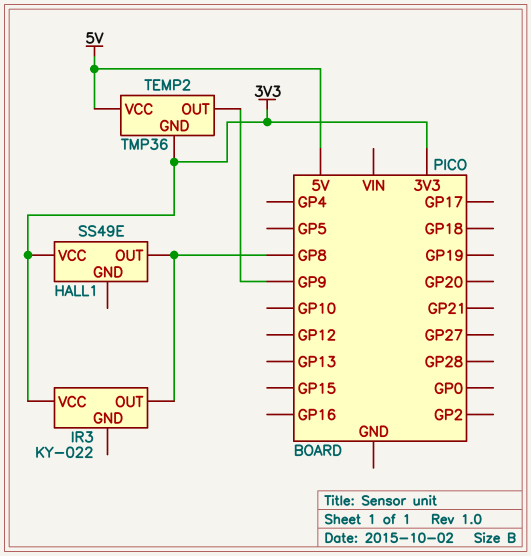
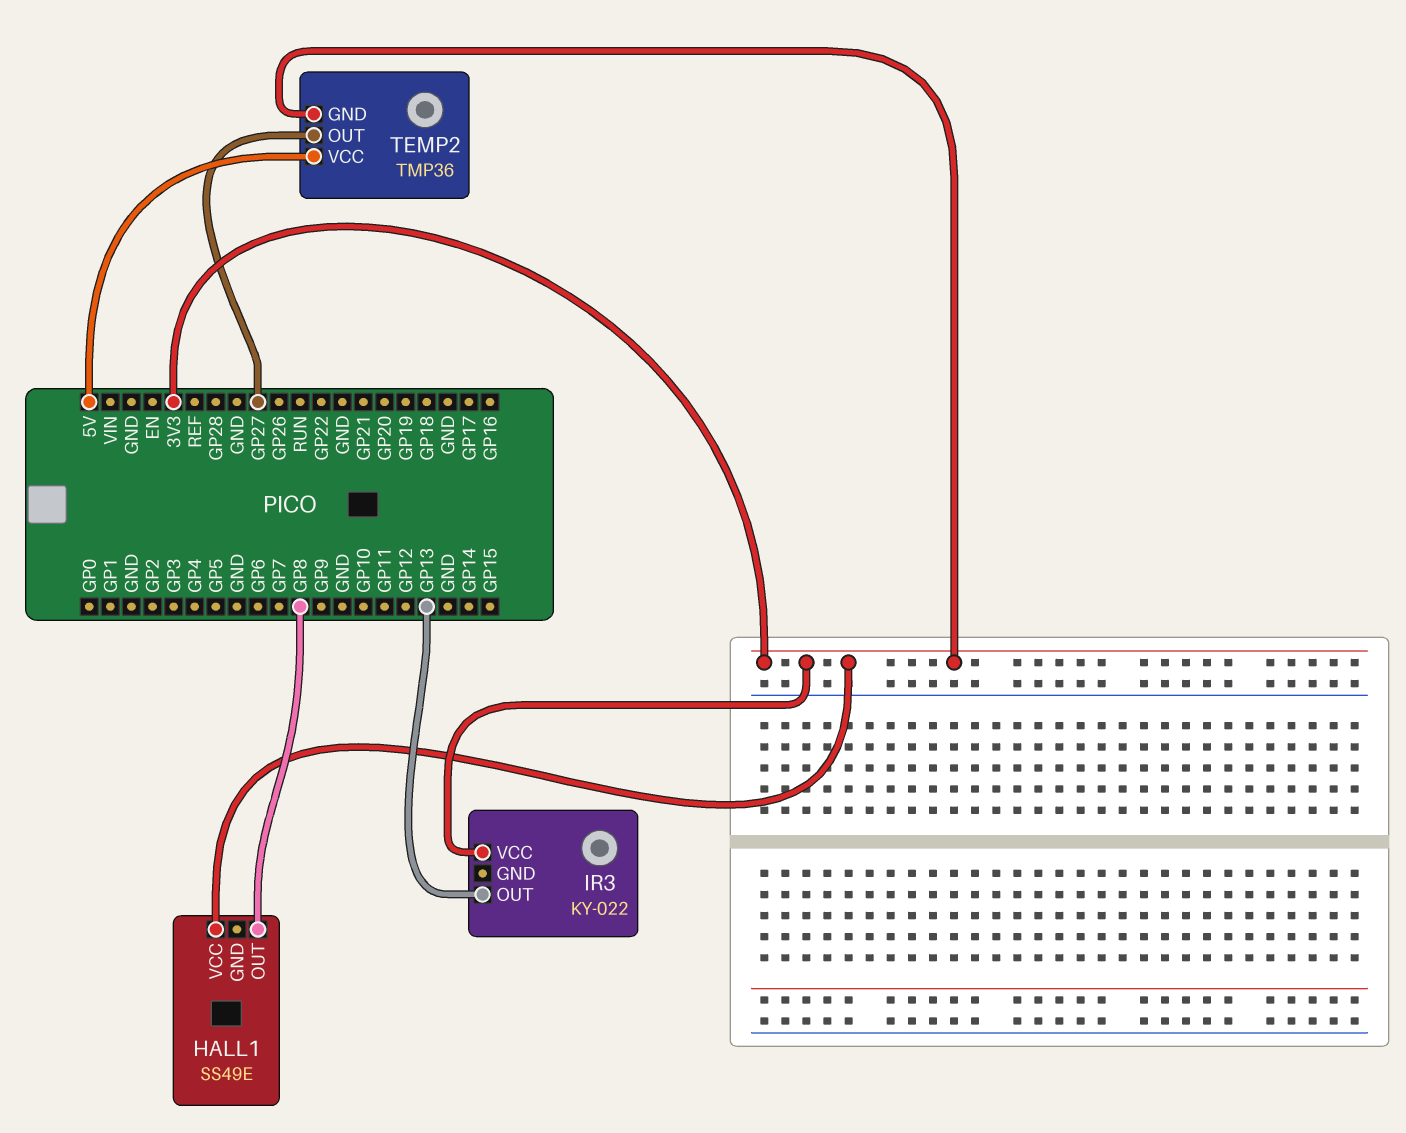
IR3 pin OUT: GP8 -> GP13
TEMP2 pin OUT: GP9 -> GP27

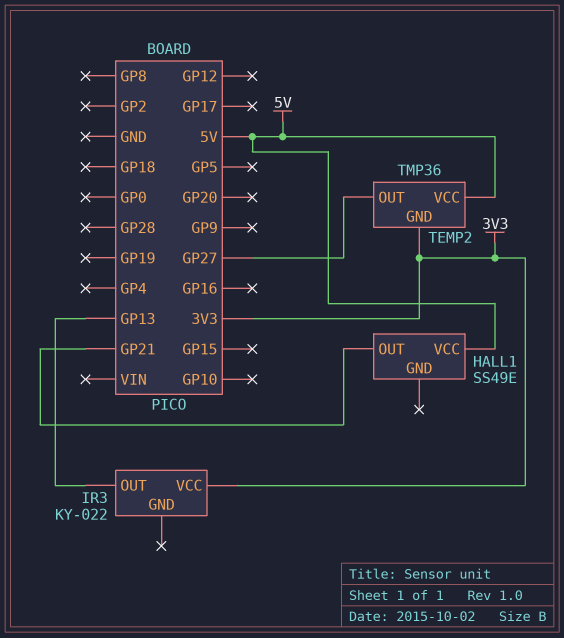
HALL1 pin OUT: GP8 -> GP21
HALL1 pin VCC: 3V3 -> 5V

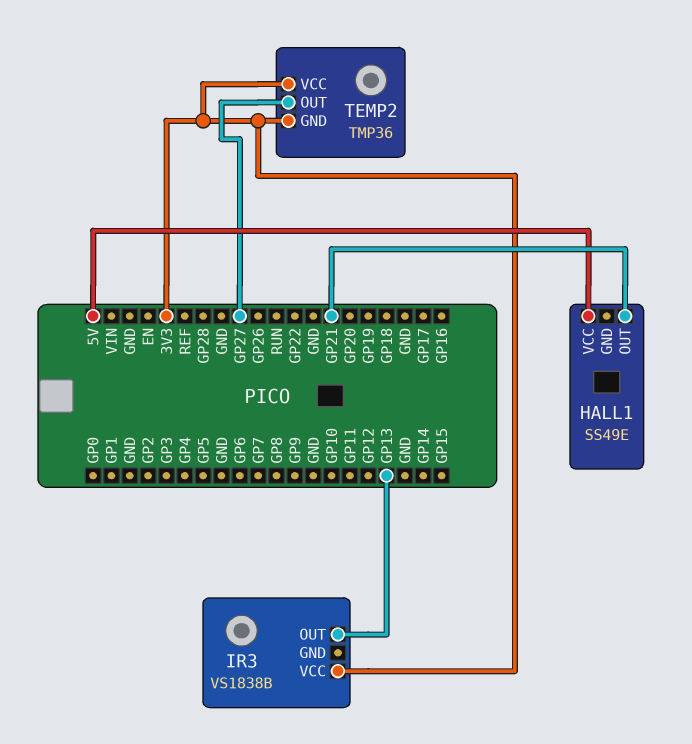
IR3: KY-022 -> VS1838B
TEMP2 pin VCC: 5V -> 3V3

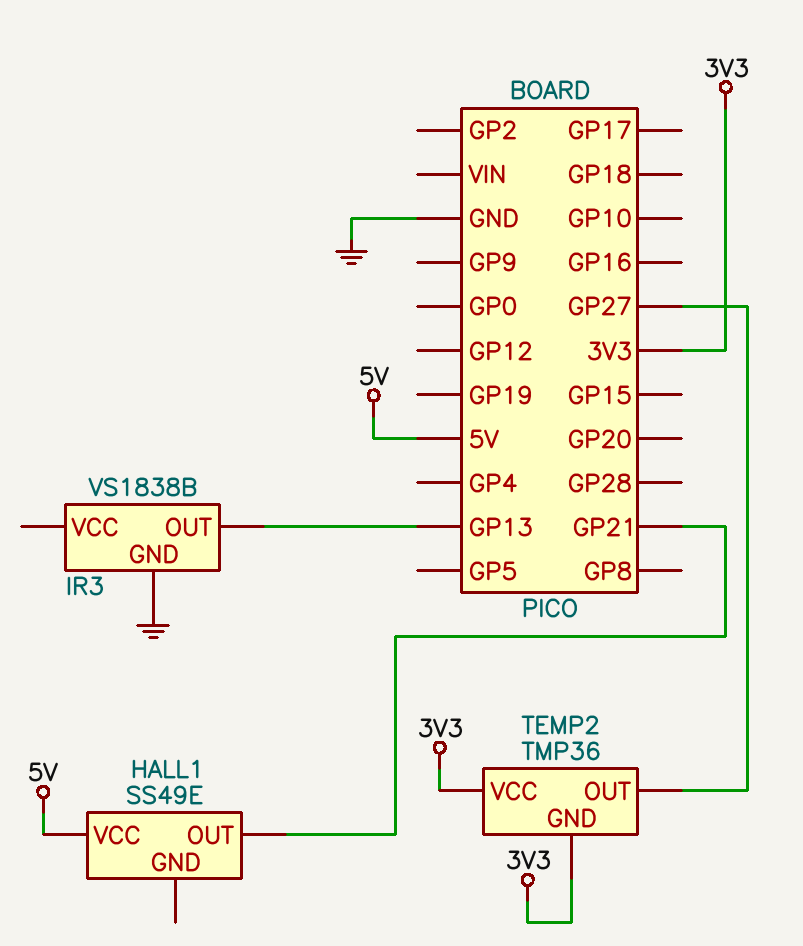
IR3 pin GND: none -> GND
IR3 pin VCC: 3V3 -> none

